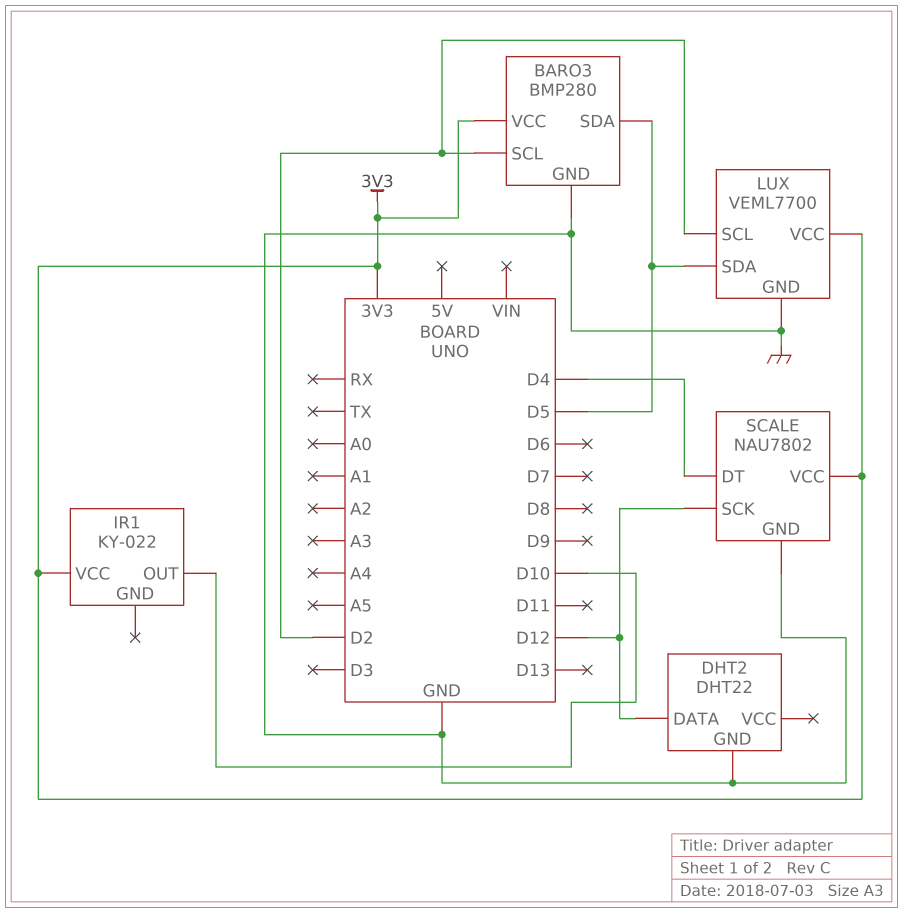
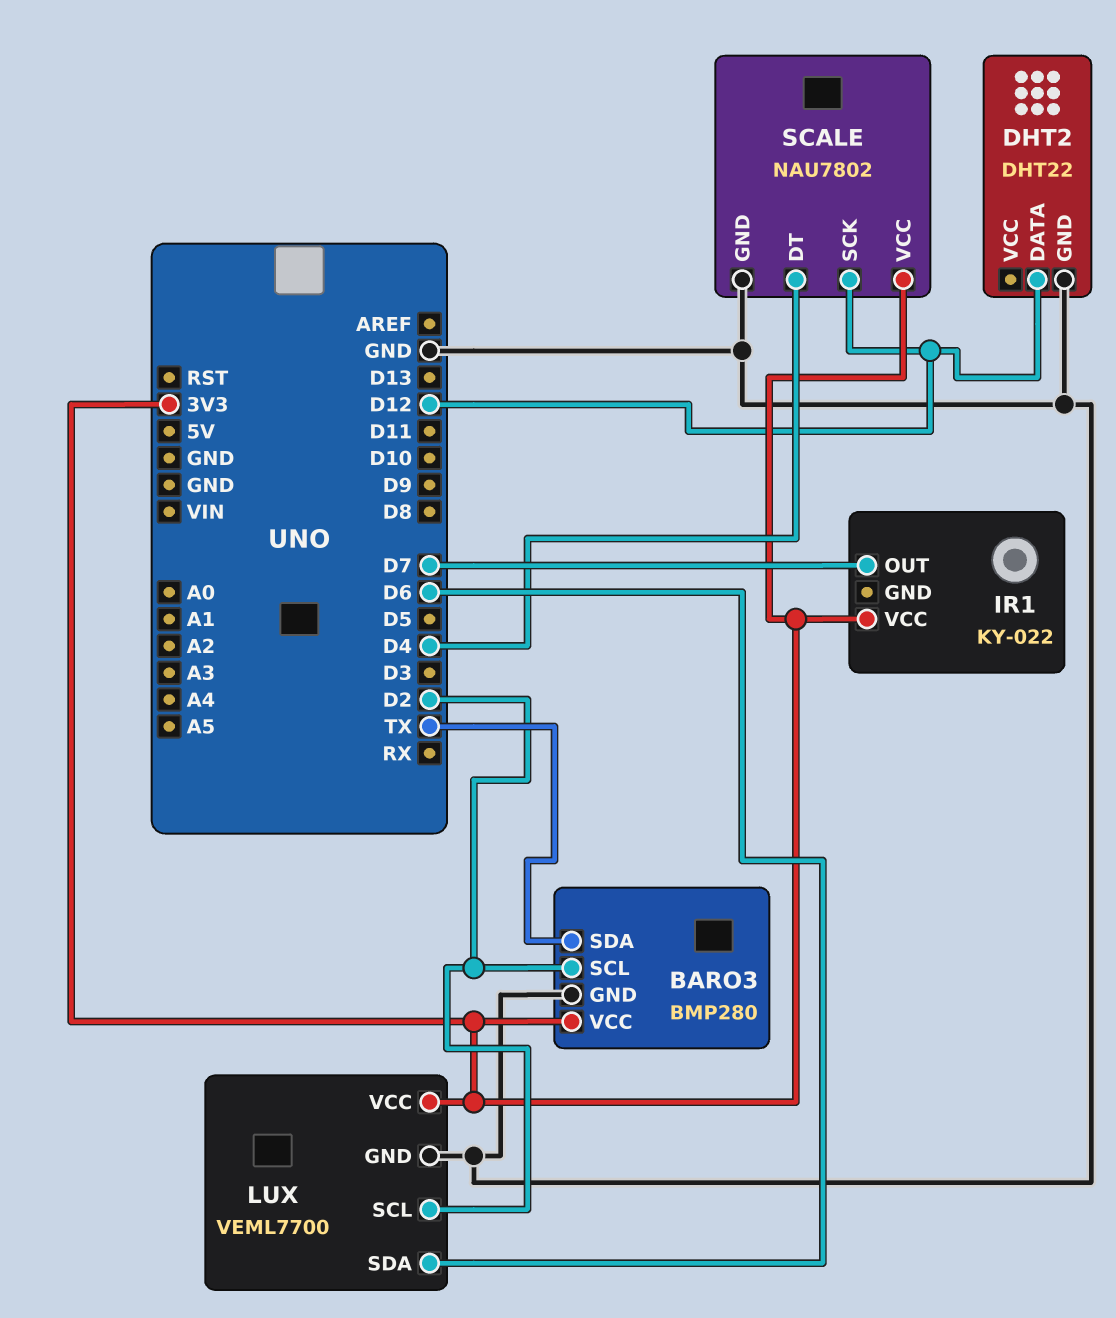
BARO3 pin SDA: D5 -> TX
IR1 pin OUT: D10 -> D7
LUX pin SDA: D5 -> D6

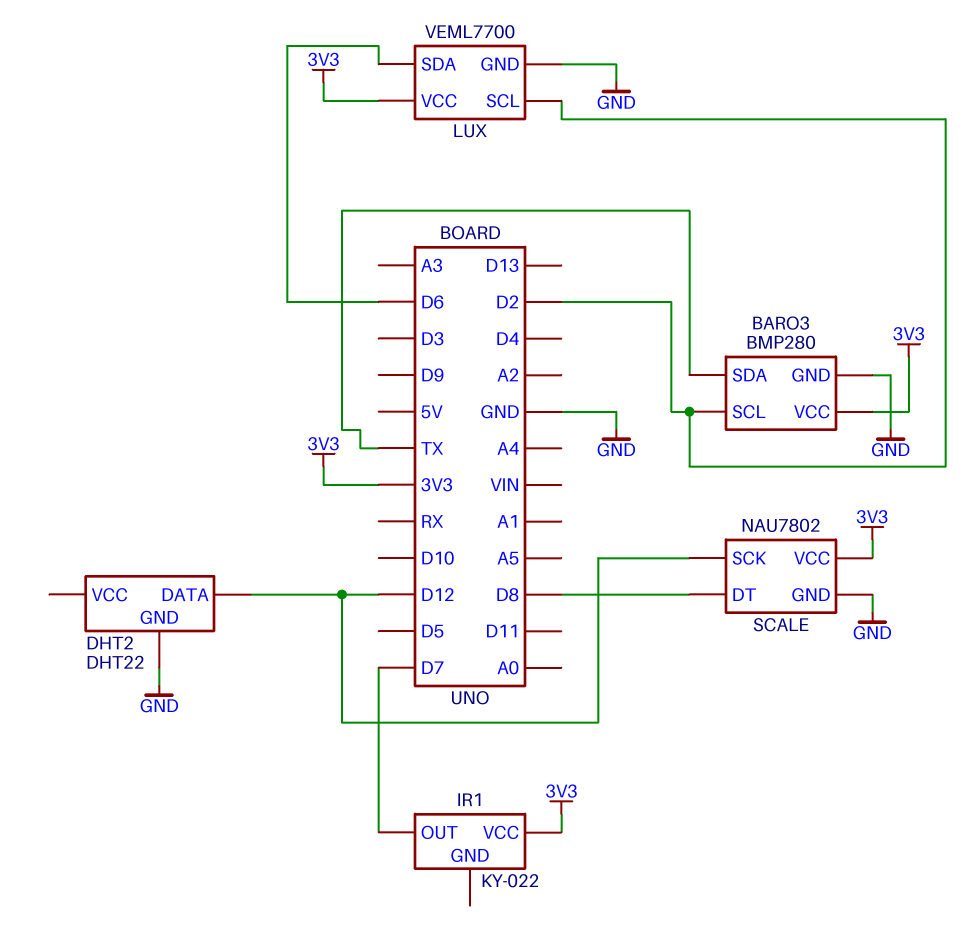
SCALE pin DT: D4 -> D8

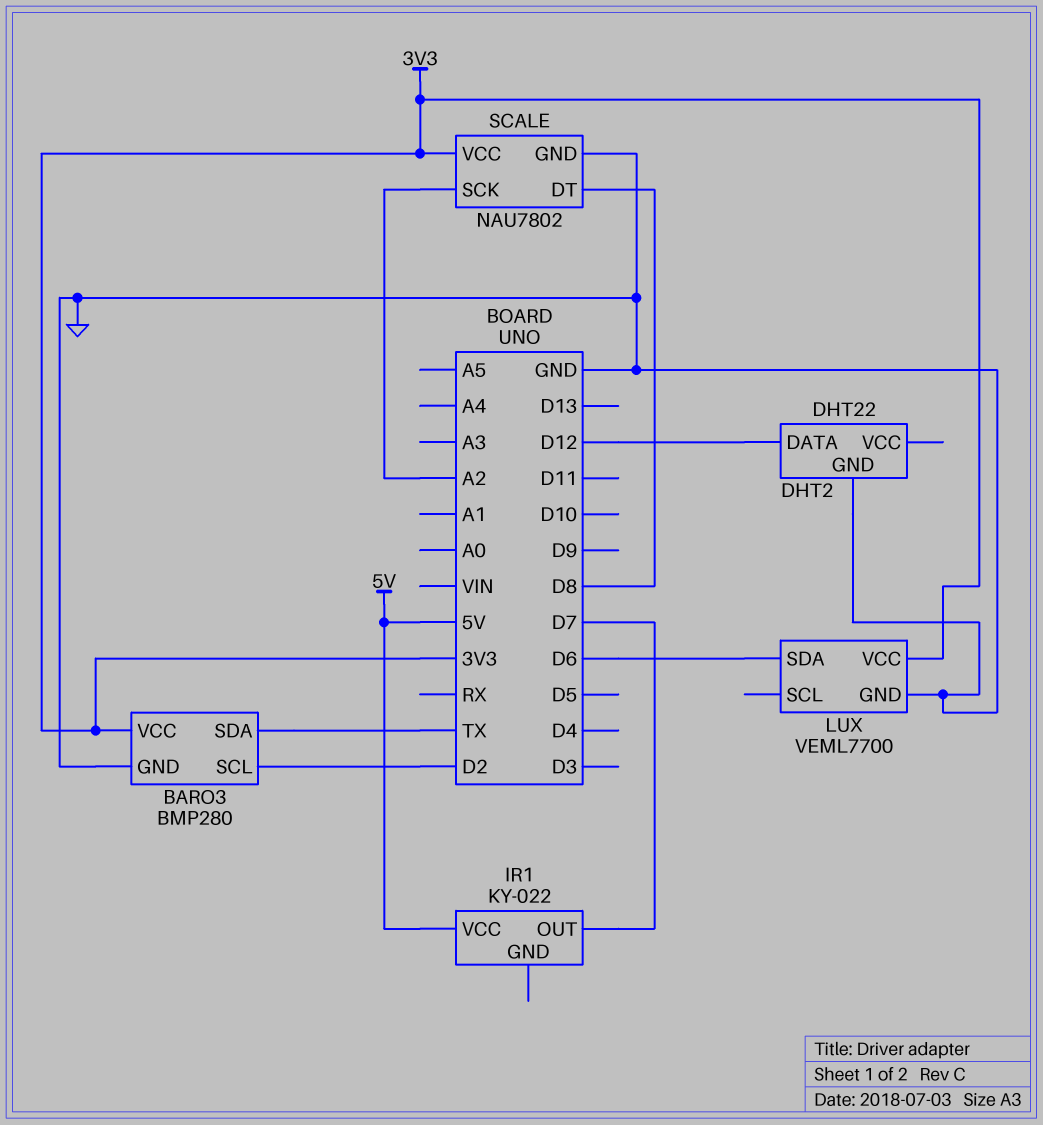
IR1 pin VCC: 3V3 -> 5V
LUX pin SCL: D2 -> none
SCALE pin SCK: D12 -> A2

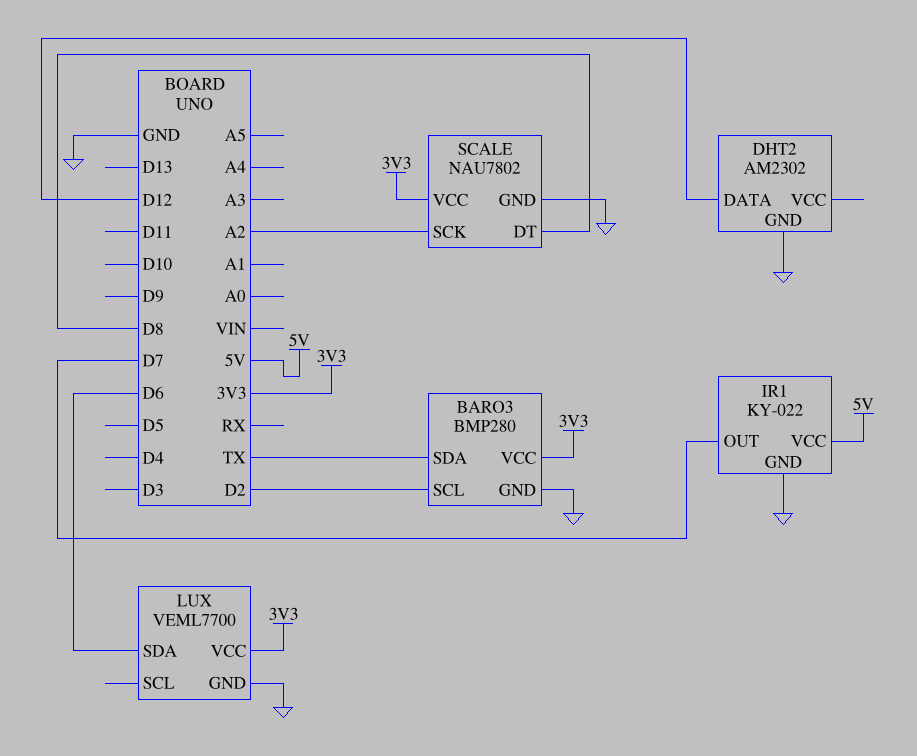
DHT2: DHT22 -> AM2302
IR1 pin GND: none -> GND

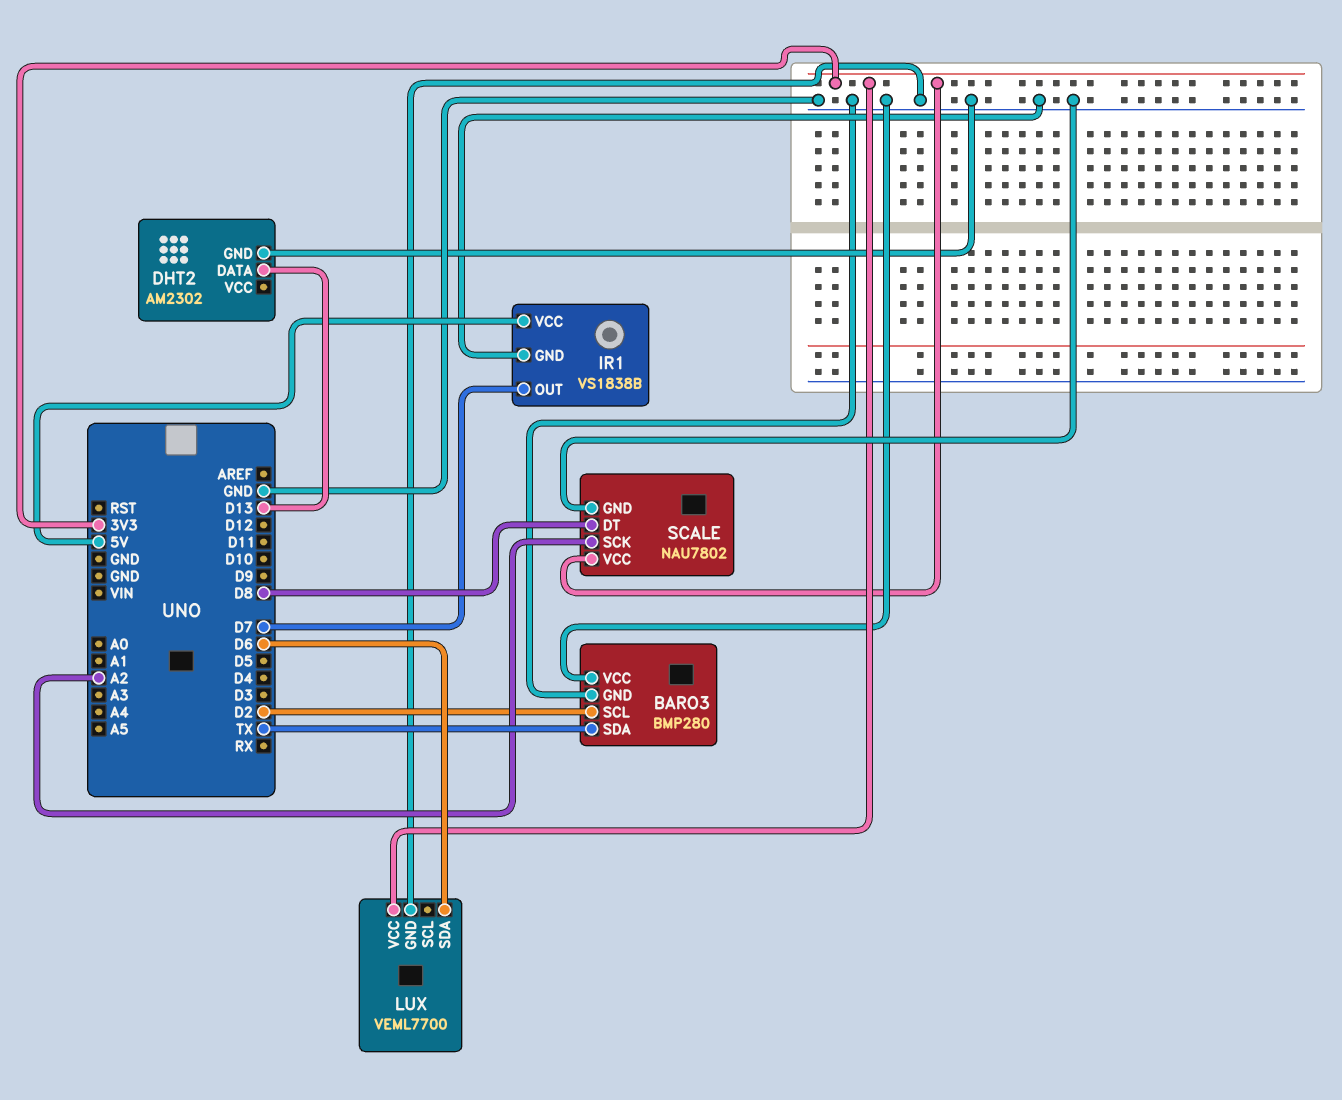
BARO3 pin VCC: 3V3 -> GND
DHT2 pin DATA: D12 -> D13
IR1: KY-022 -> VS1838B

